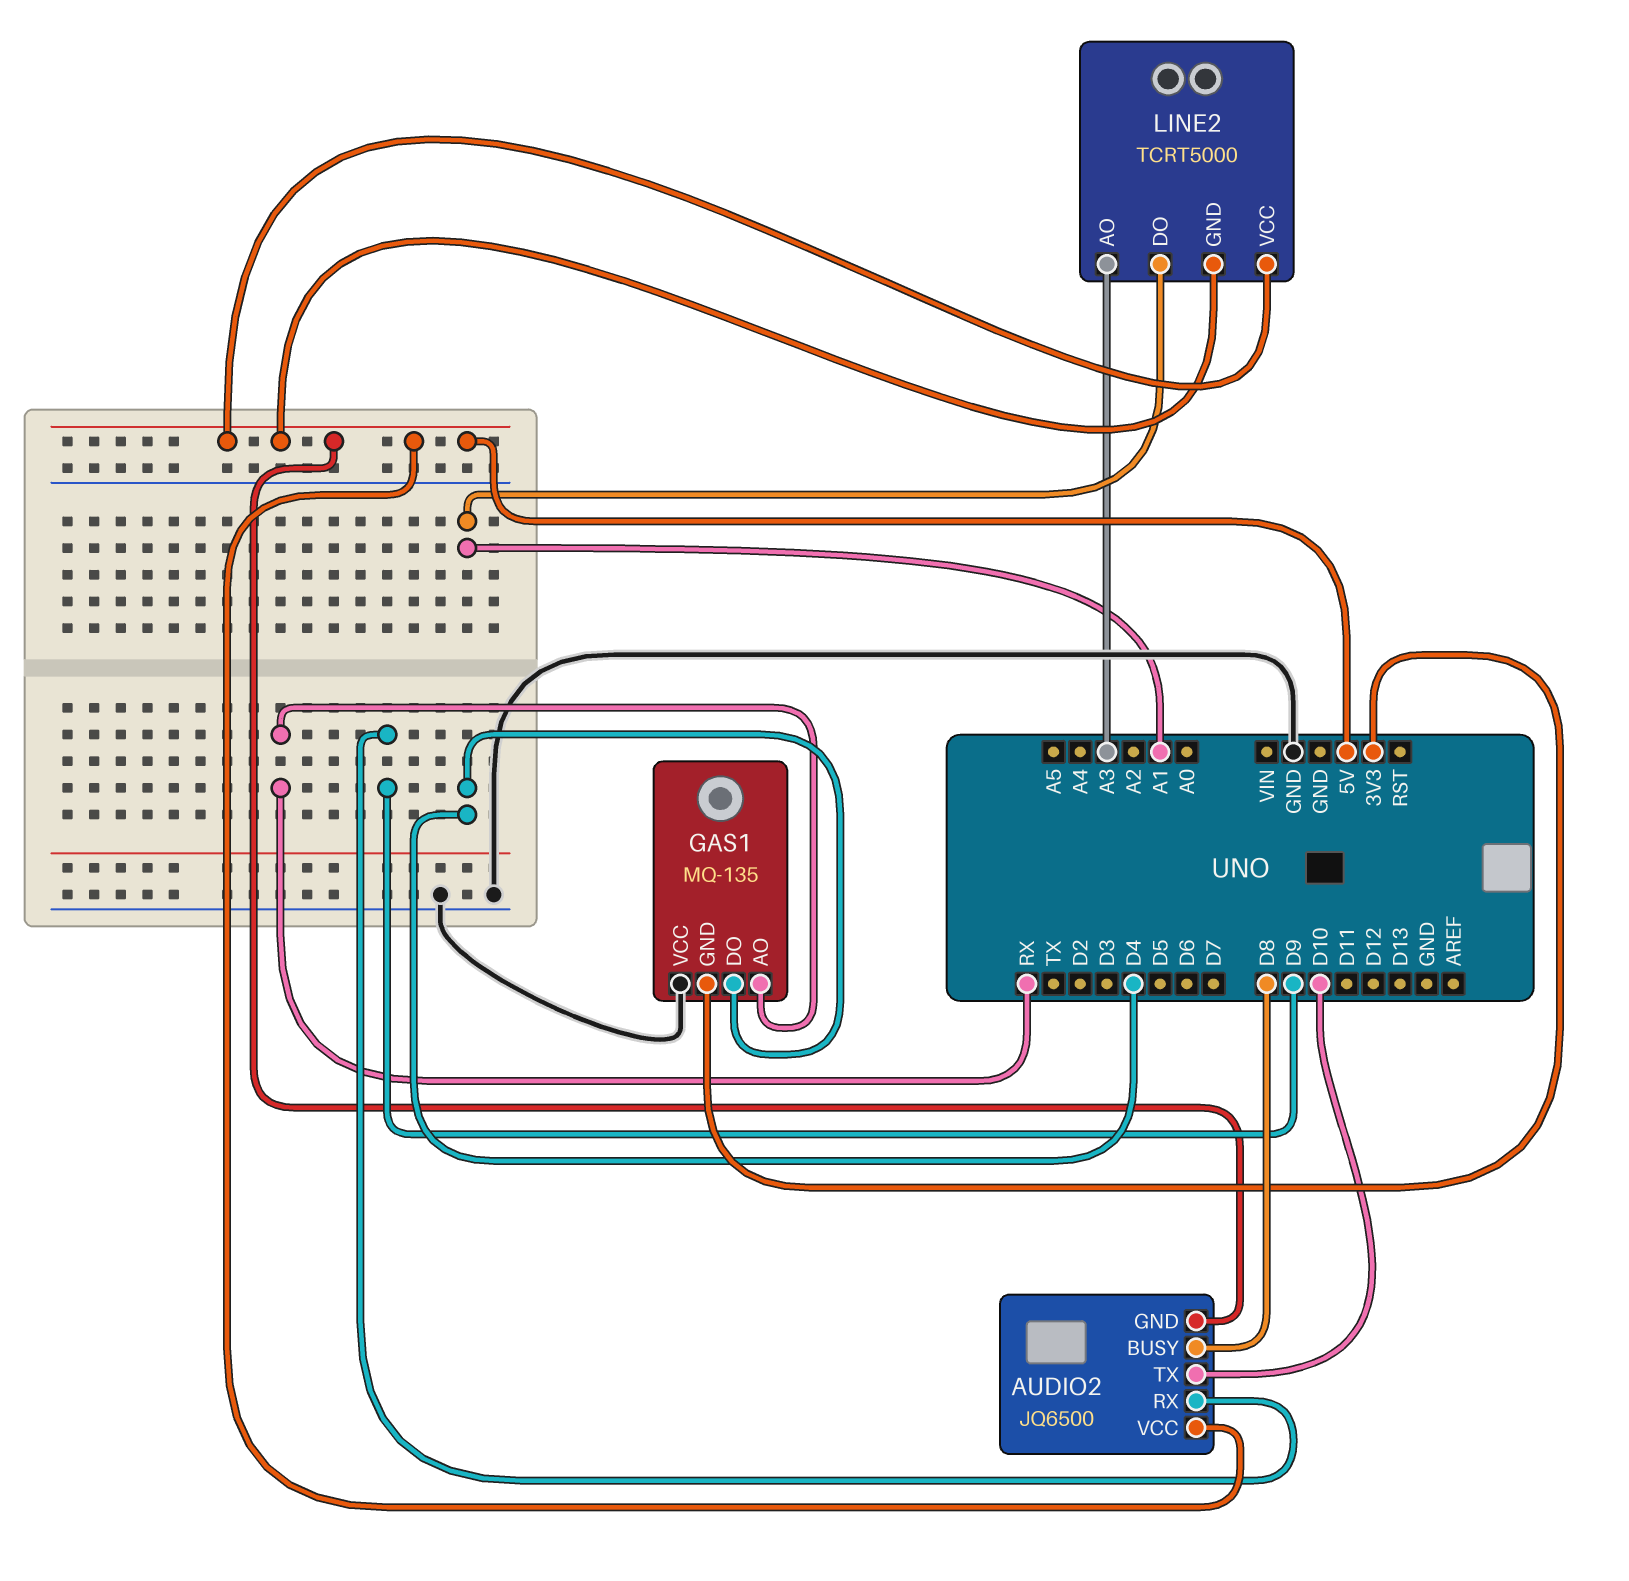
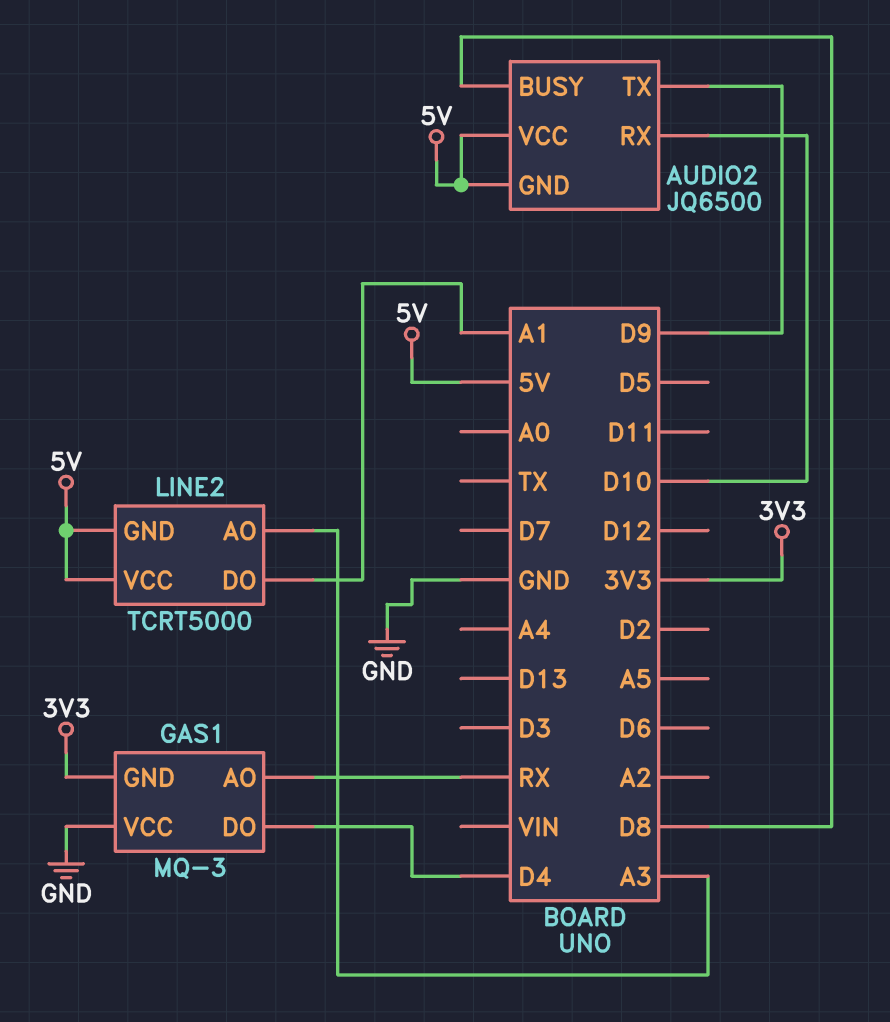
AUDIO2 pin RX: D9 -> D10
AUDIO2 pin TX: D10 -> D9
GAS1: MQ-135 -> MQ-3

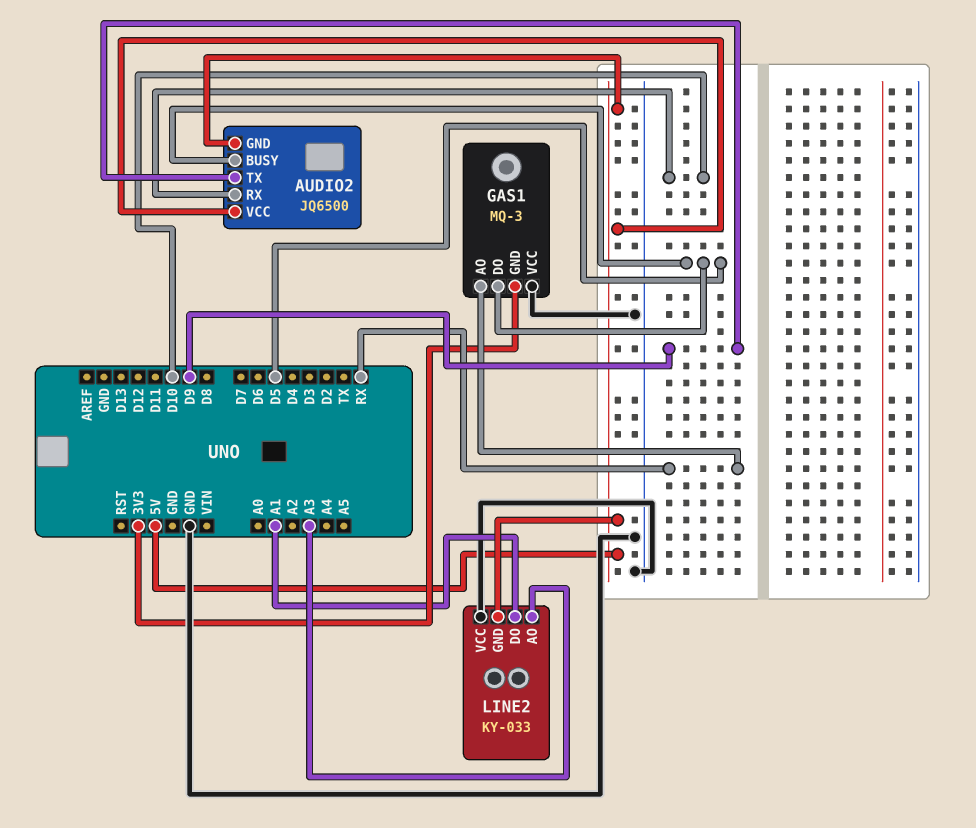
AUDIO2 pin BUSY: D8 -> D5
GAS1 pin DO: D4 -> D5
LINE2: TCRT5000 -> KY-033
LINE2 pin VCC: 5V -> GND

